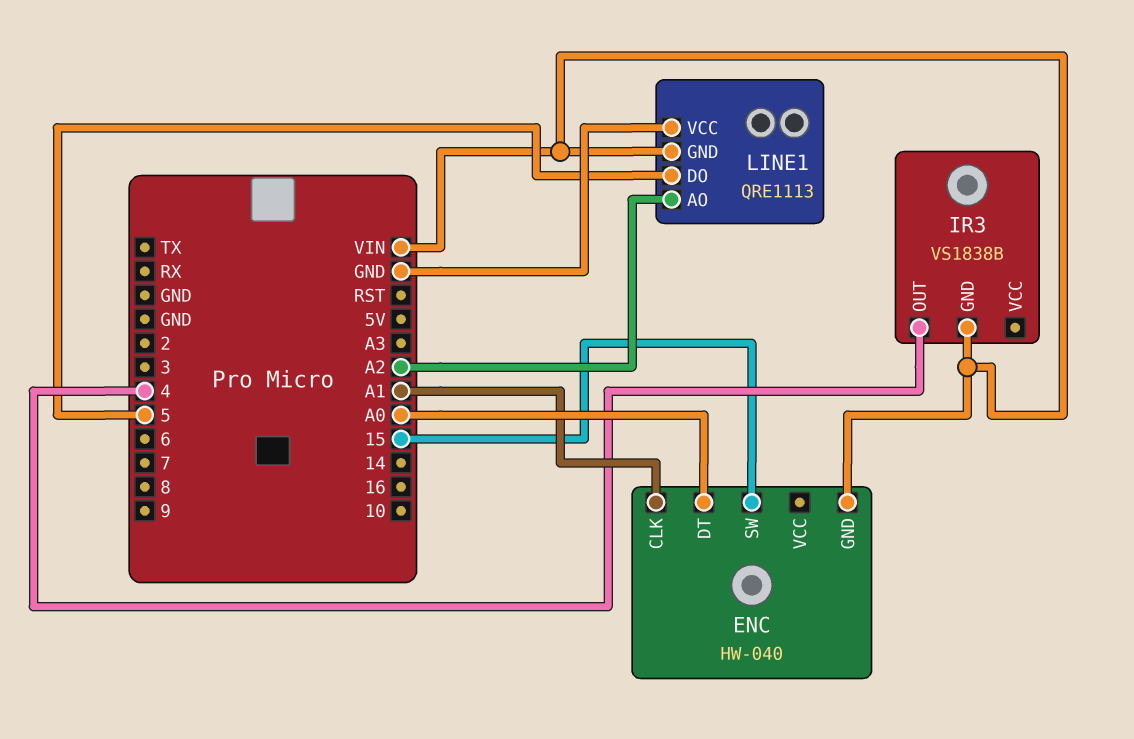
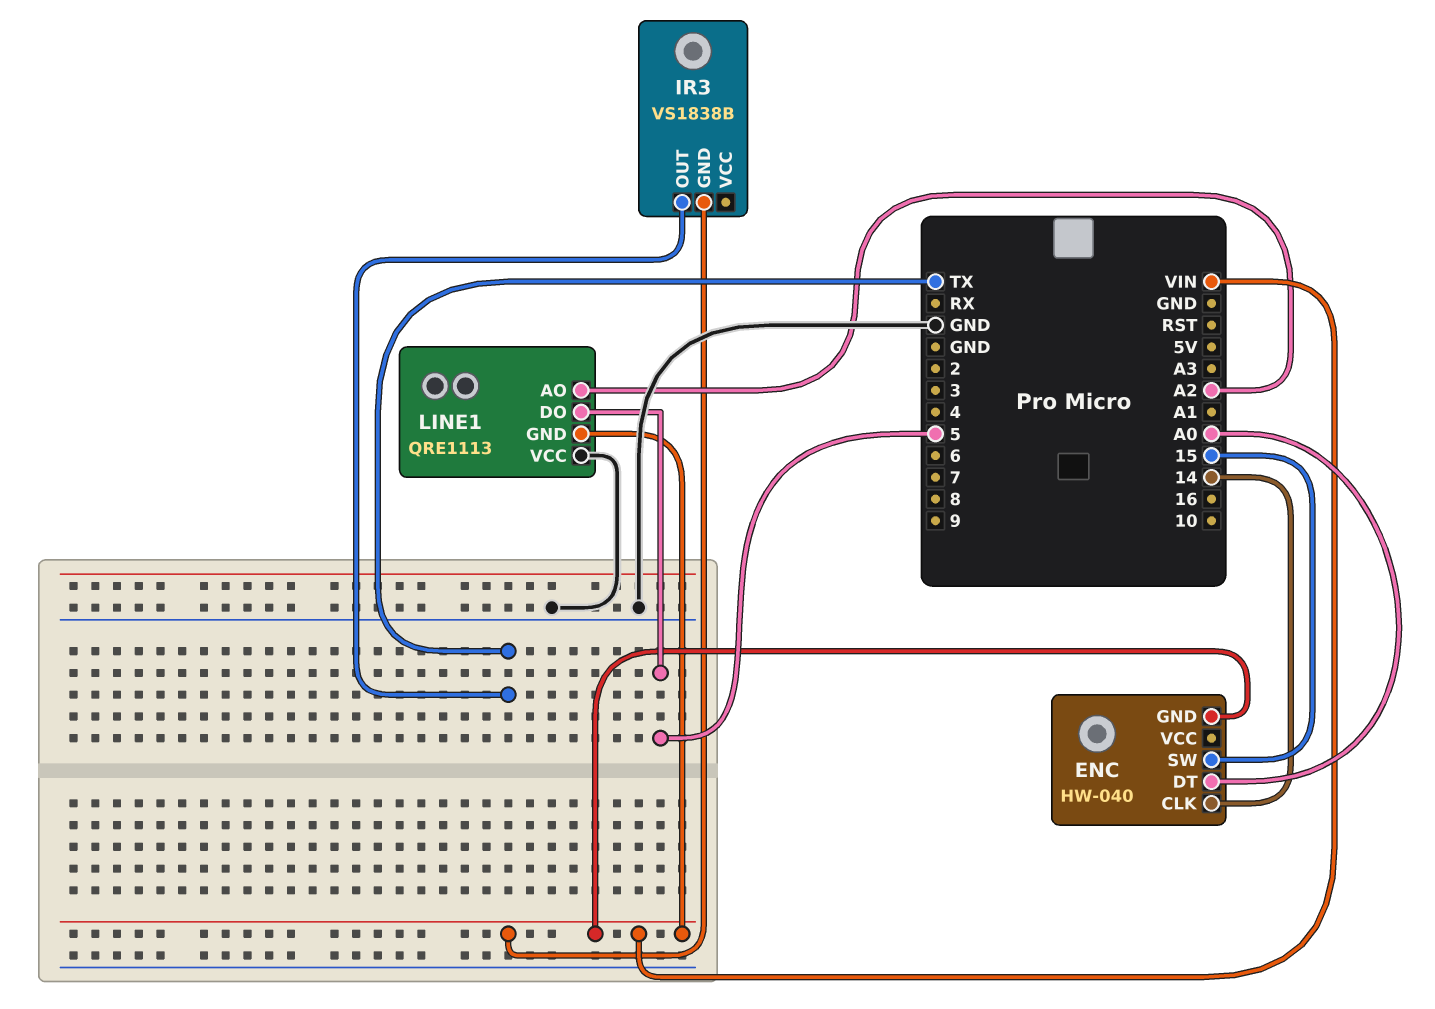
ENC pin CLK: A1 -> 14
IR3 pin OUT: 4 -> TX

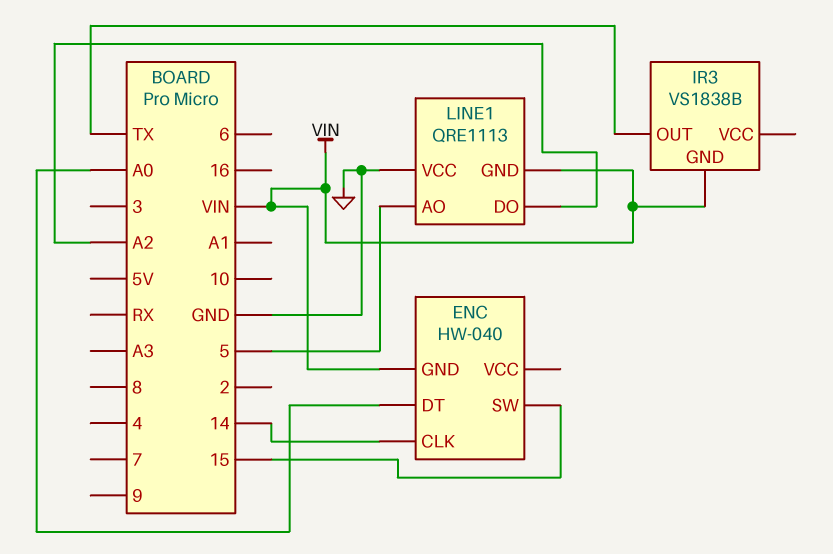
LINE1 pin AO: A2 -> 5
LINE1 pin DO: 5 -> A2

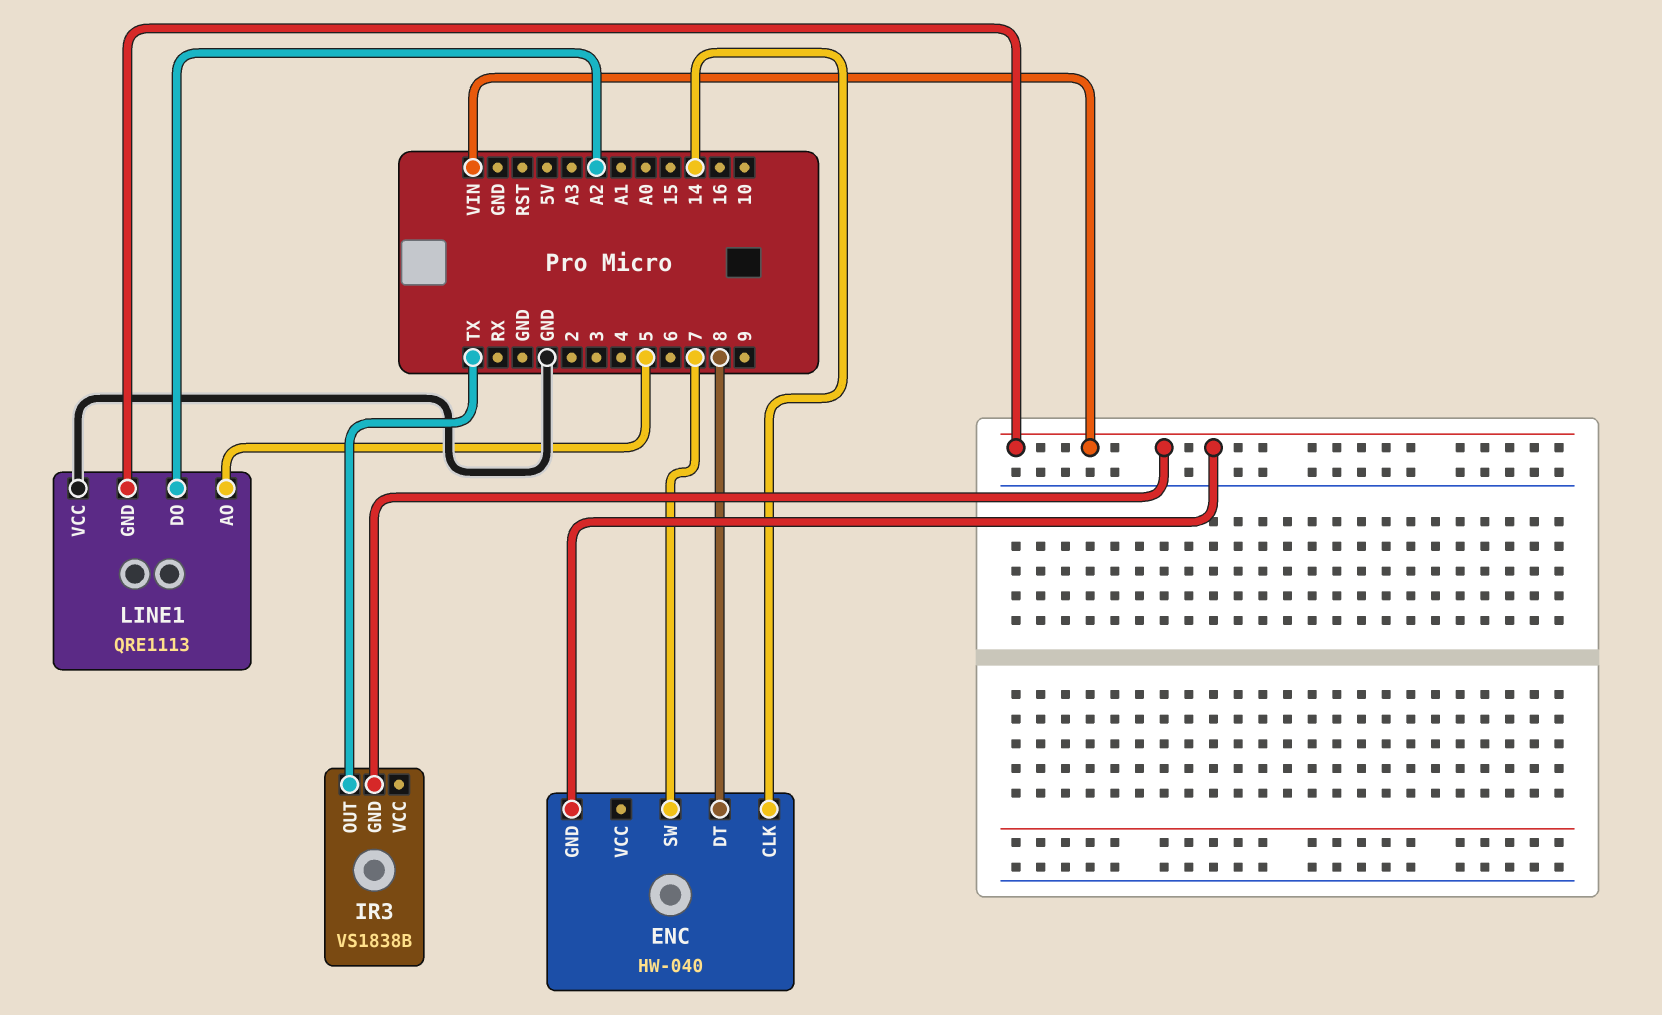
ENC pin DT: A0 -> 8
ENC pin SW: 15 -> 7

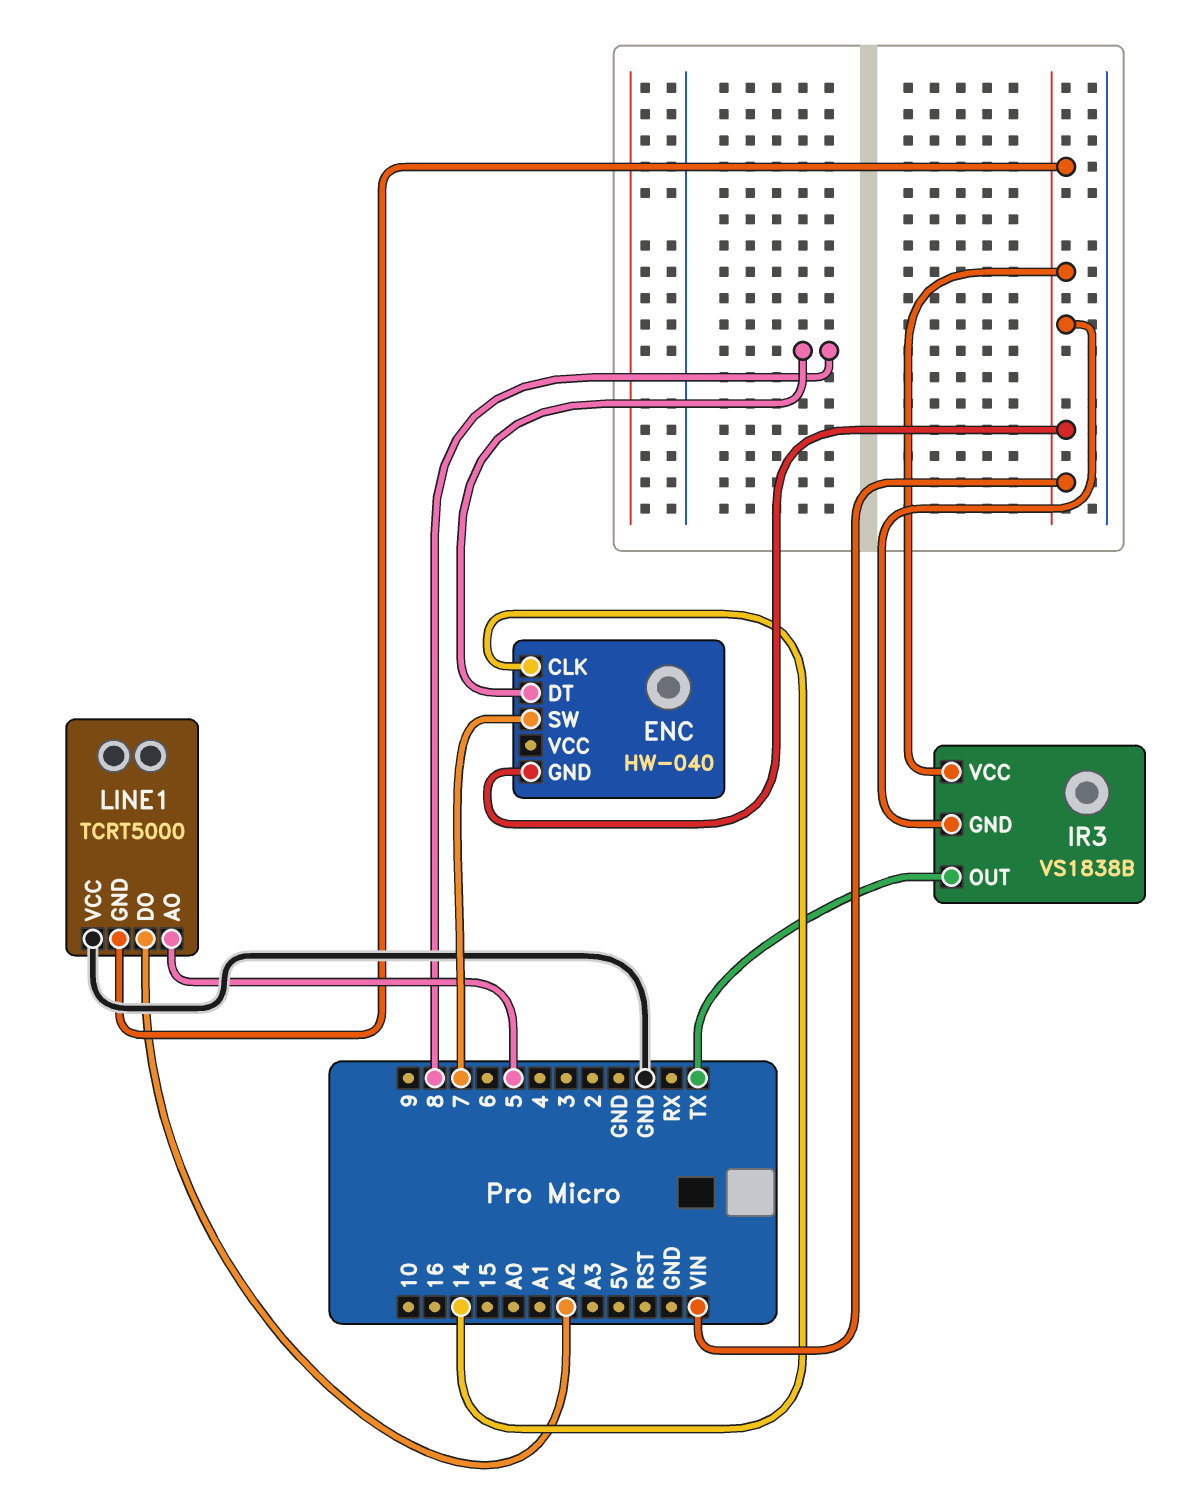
IR3 pin VCC: none -> VIN
LINE1: QRE1113 -> TCRT5000

